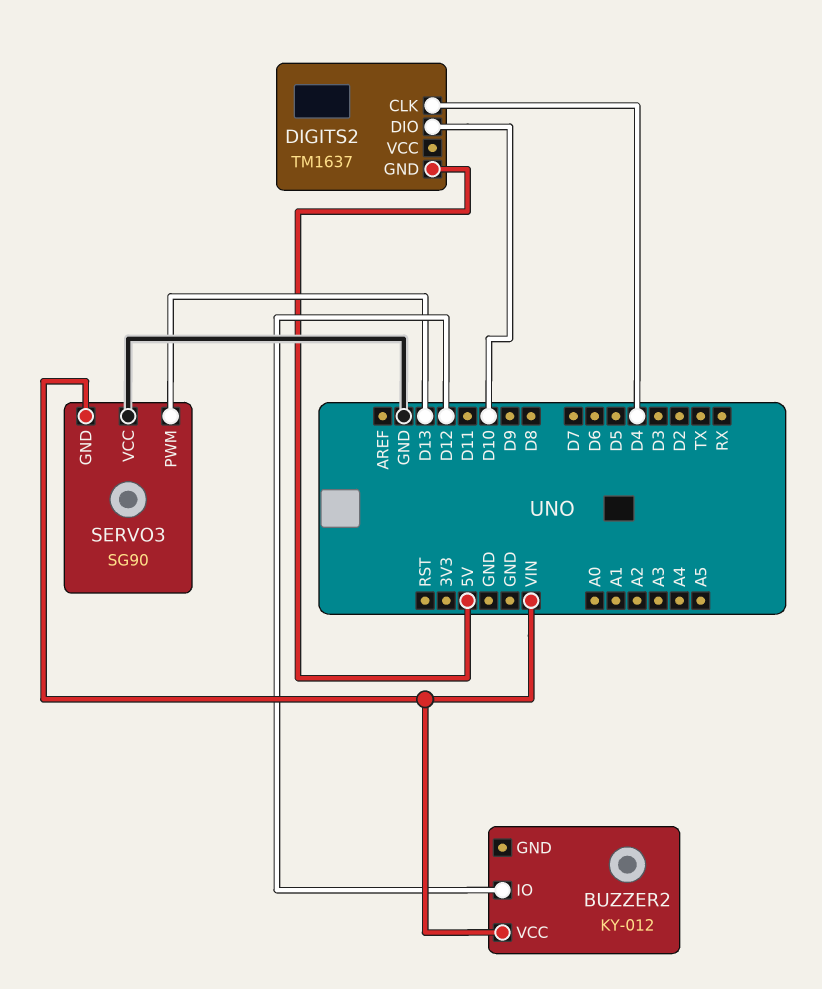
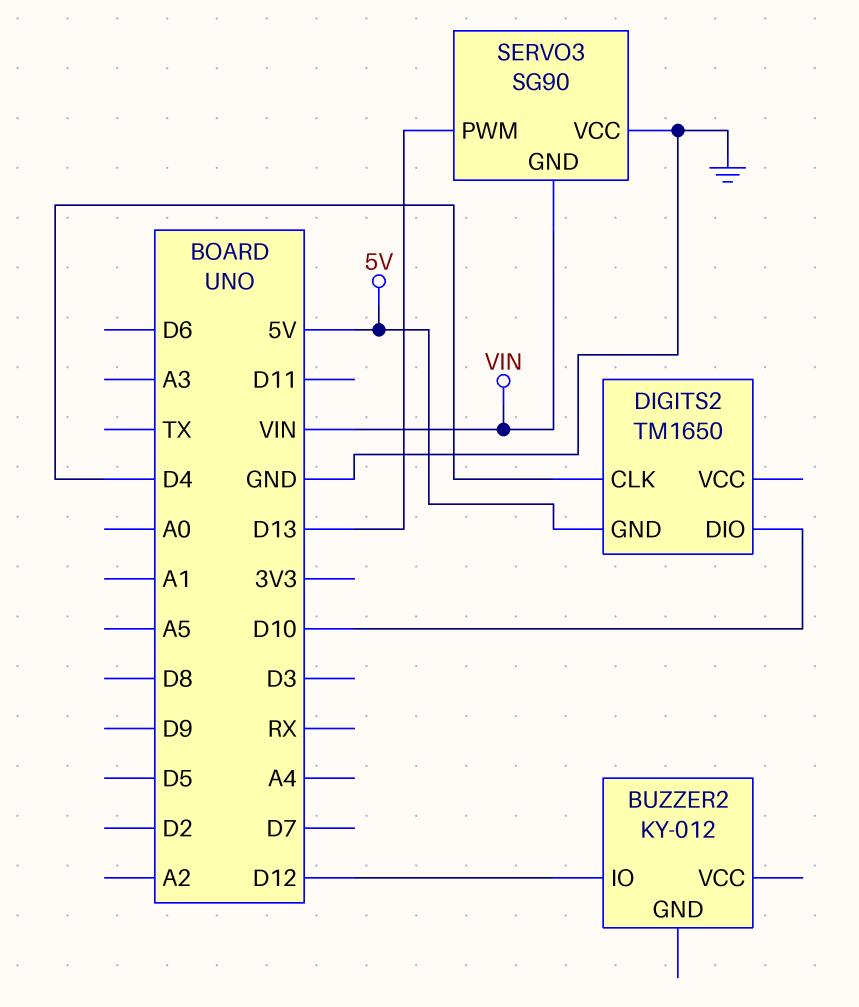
BUZZER2 pin VCC: VIN -> none
DIGITS2: TM1637 -> TM1650

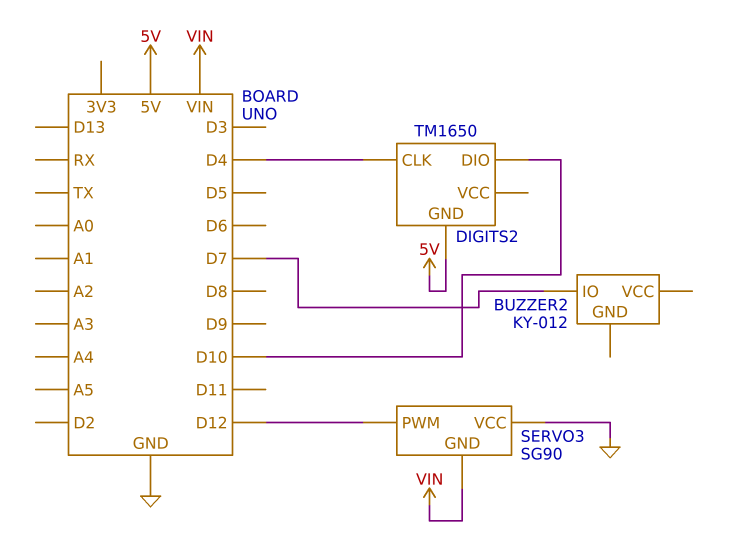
BUZZER2 pin IO: D12 -> D7
SERVO3 pin PWM: D13 -> D12

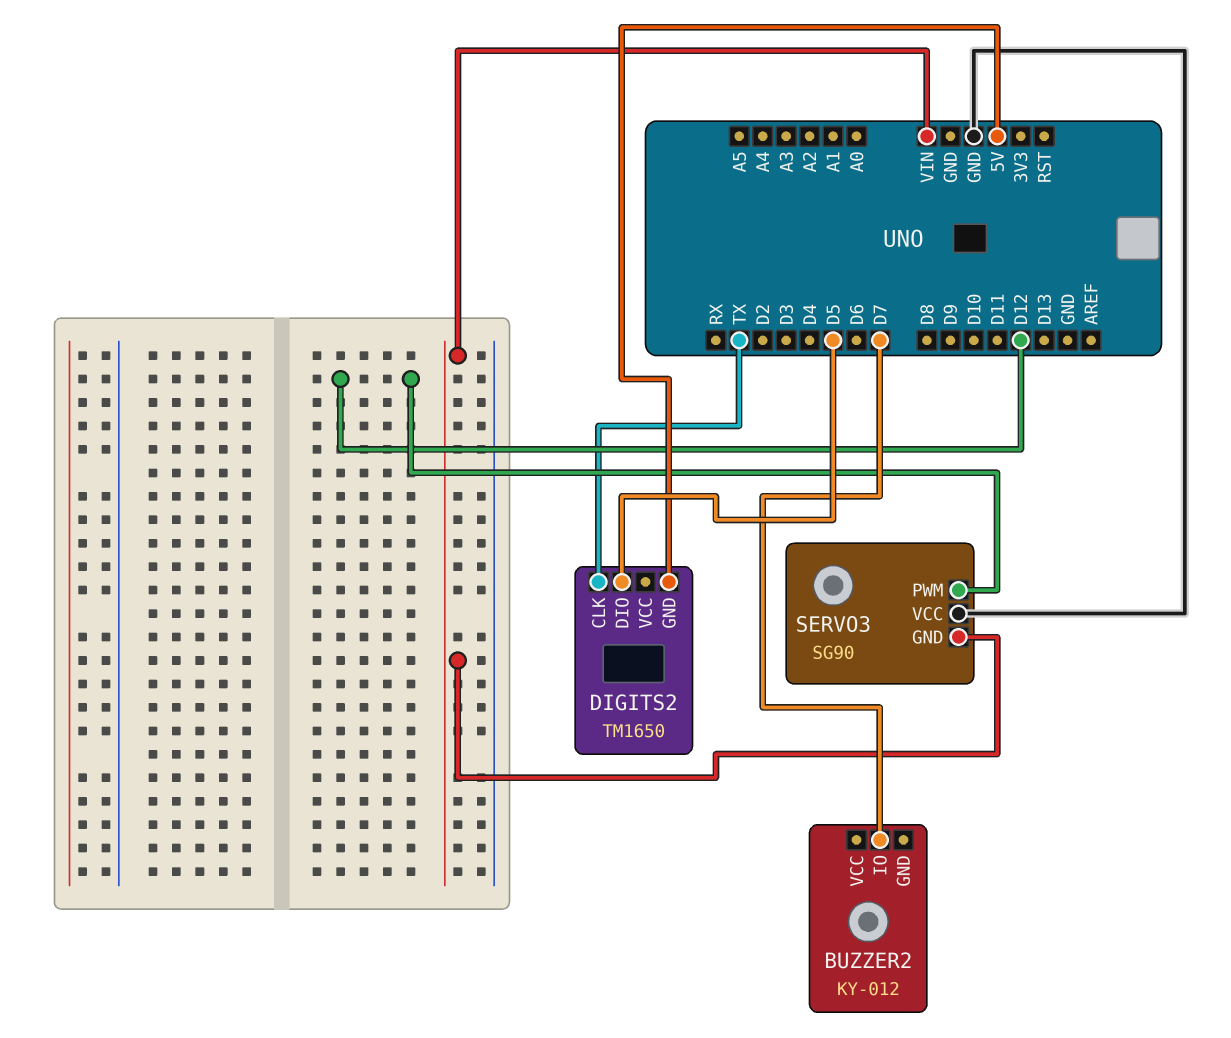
DIGITS2 pin CLK: D4 -> TX
DIGITS2 pin DIO: D10 -> D5

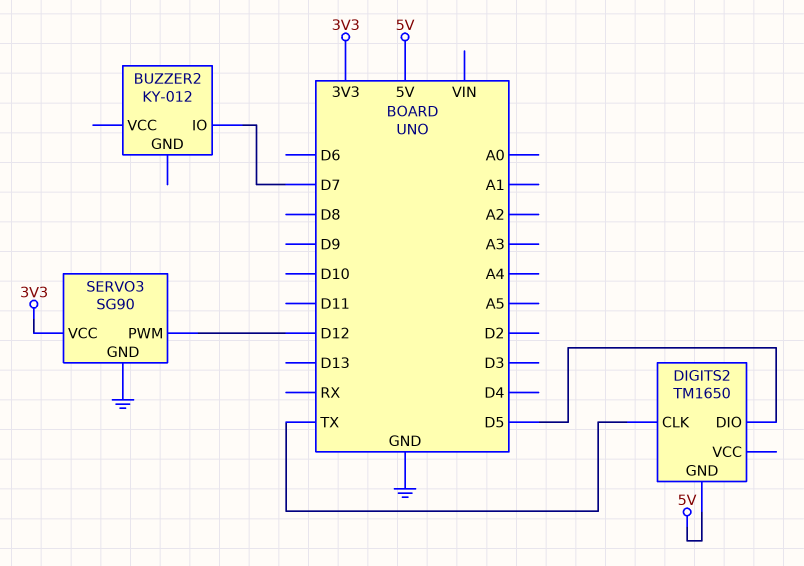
SERVO3 pin GND: VIN -> GND
SERVO3 pin VCC: GND -> 3V3

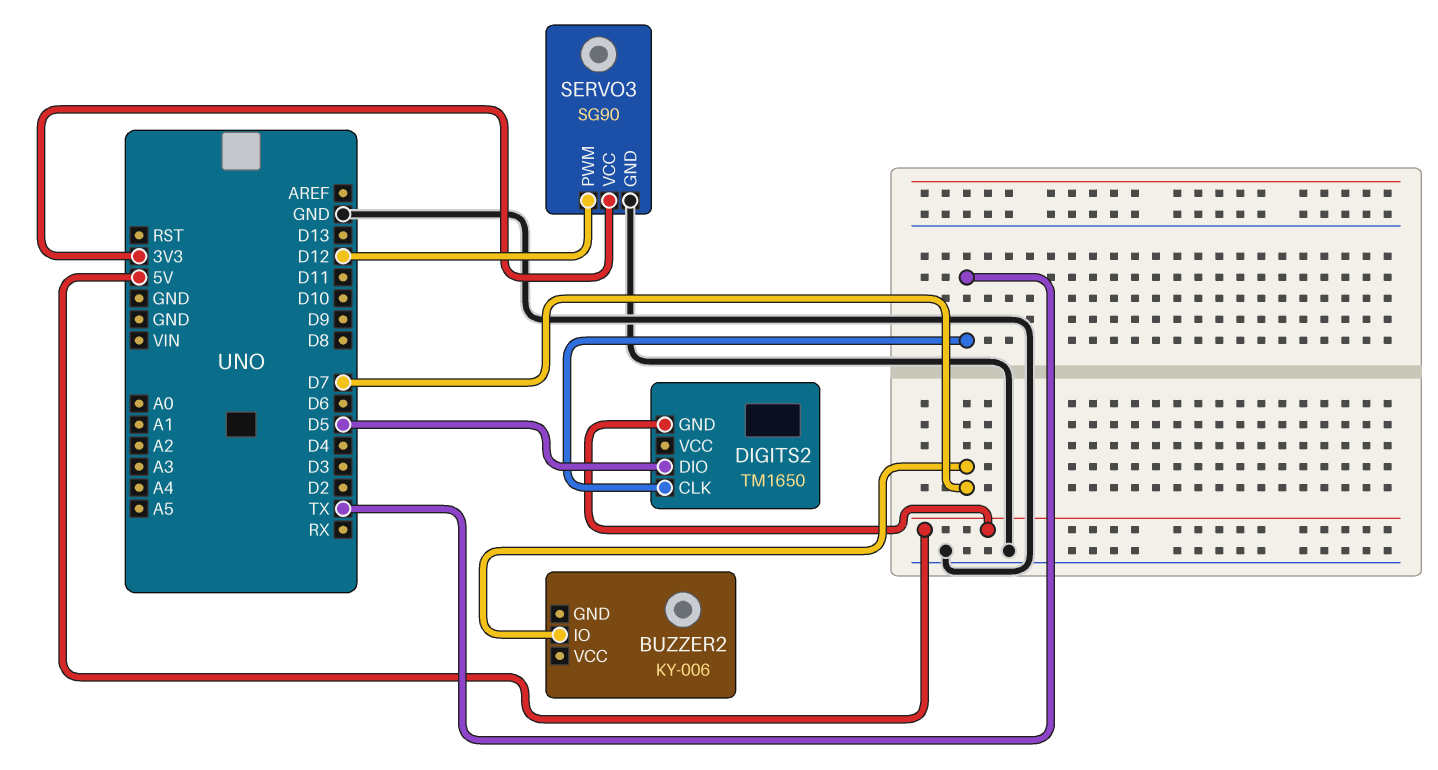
BUZZER2: KY-012 -> KY-006

